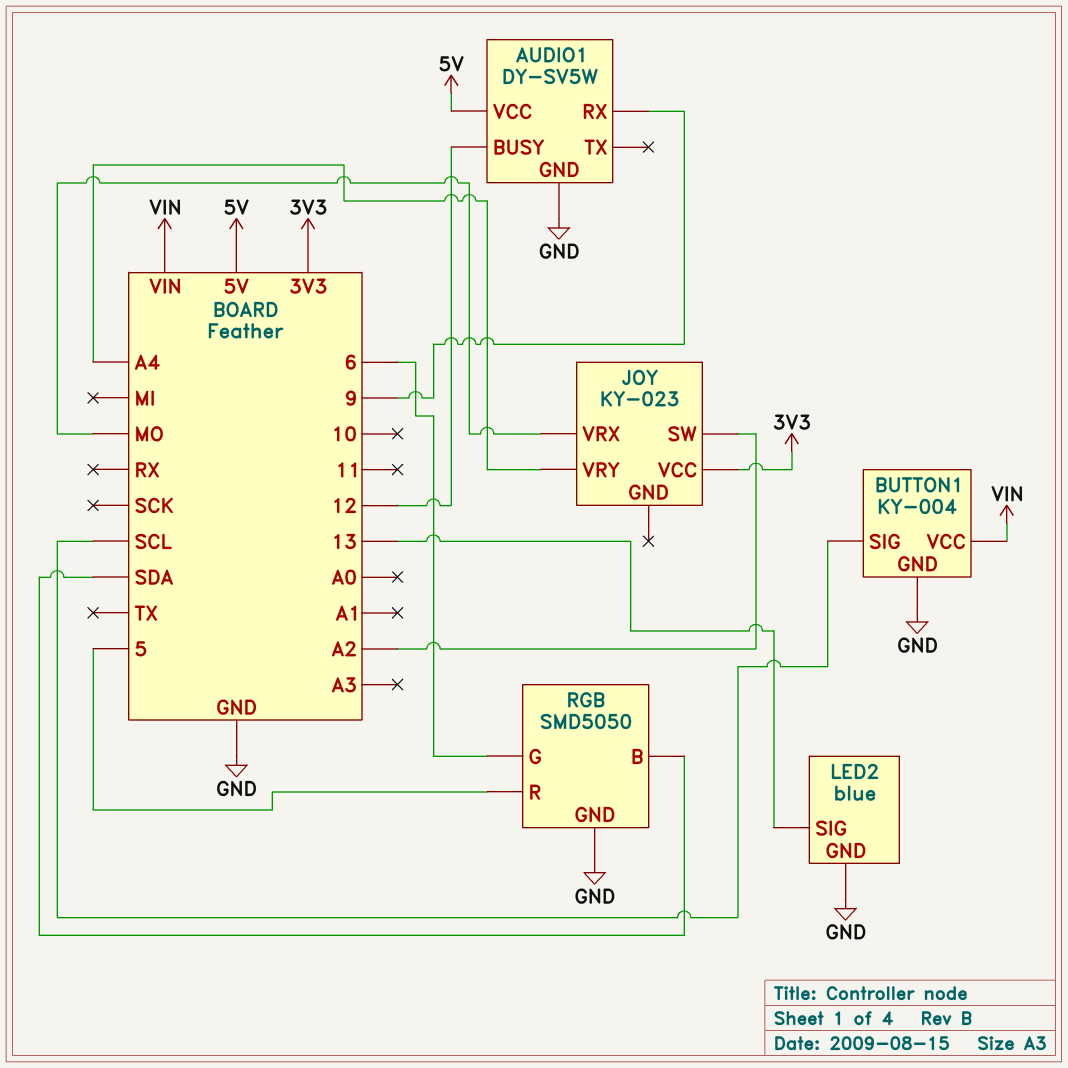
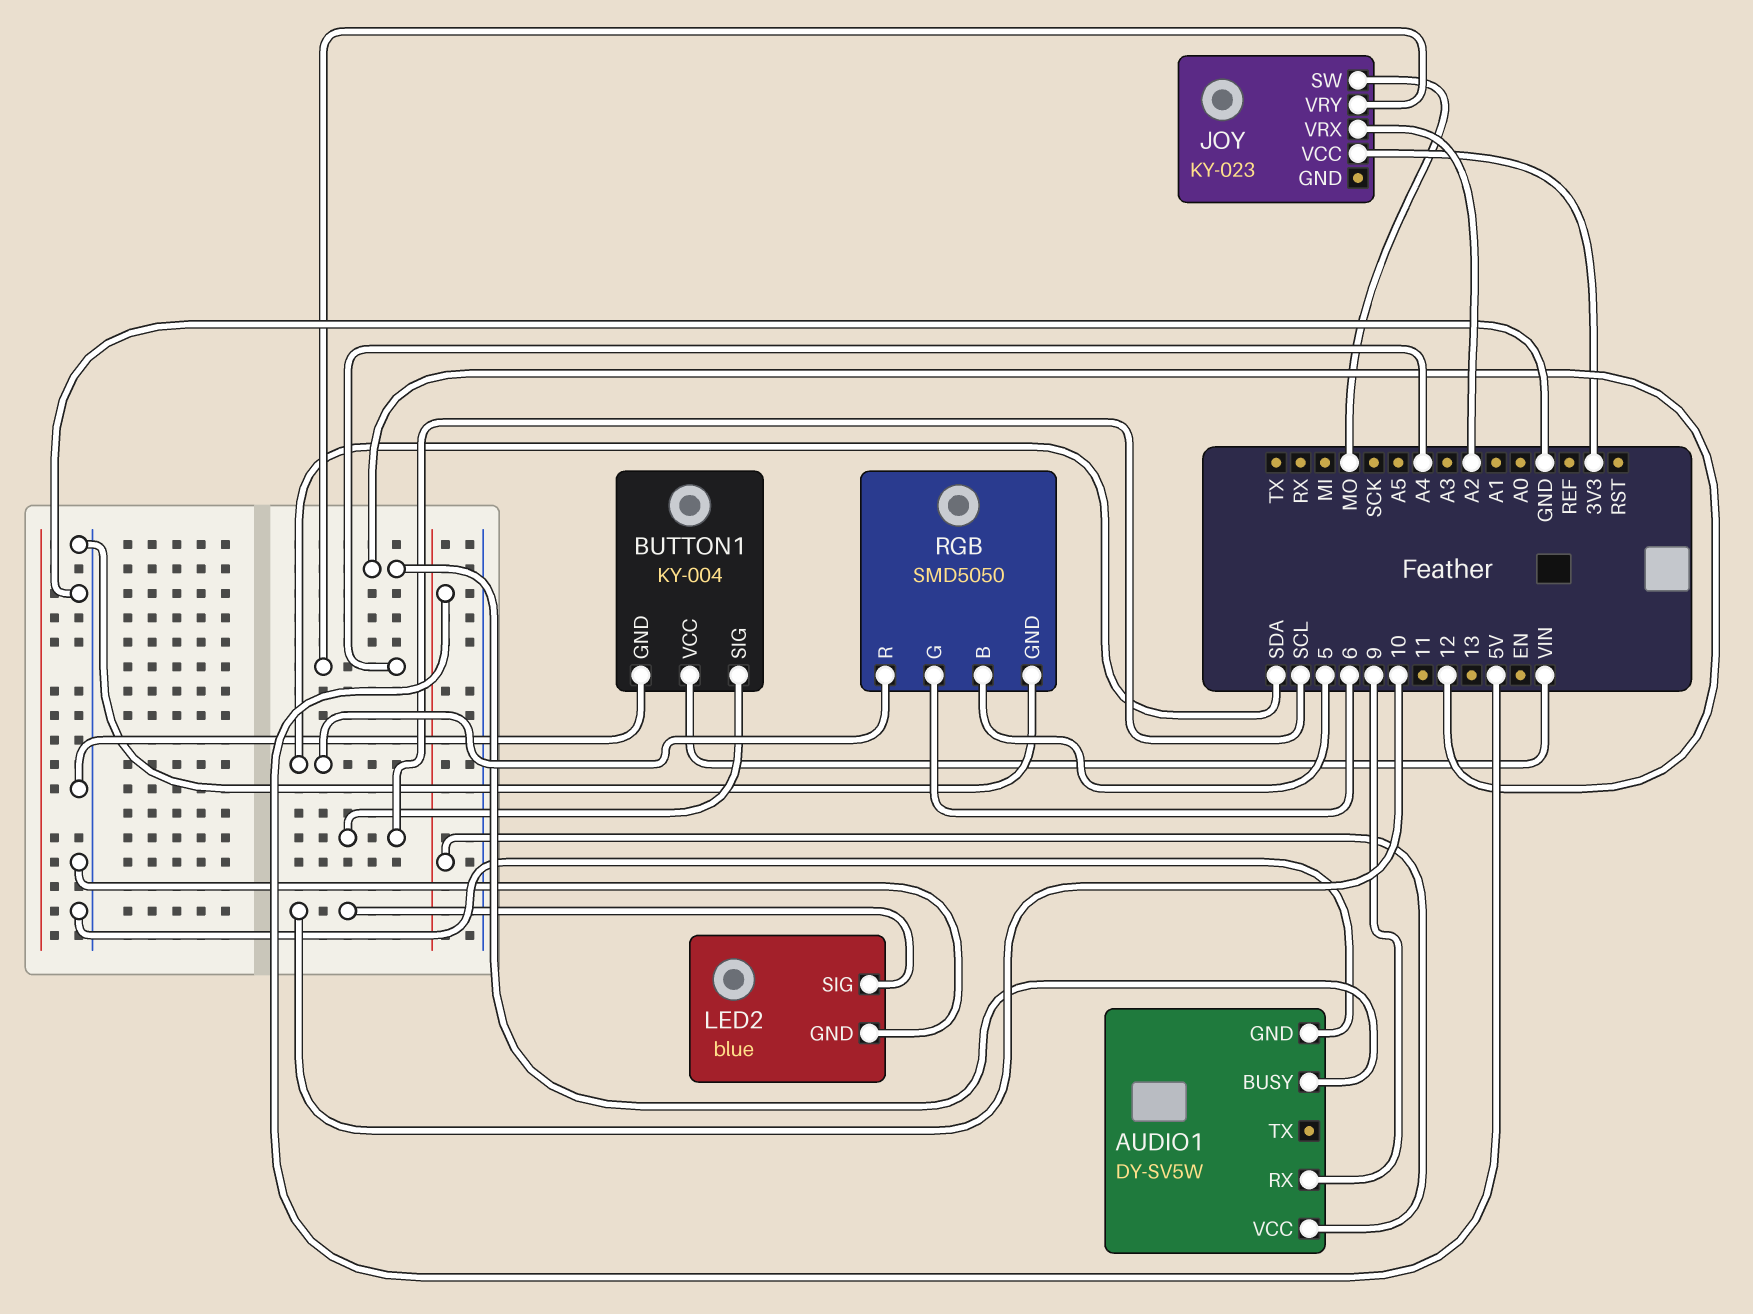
JOY pin SW: A2 -> MO
JOY pin VRX: MO -> A2
LED2 pin SIG: 13 -> 10
RGB pin B: SDA -> 5
RGB pin R: 5 -> SDA

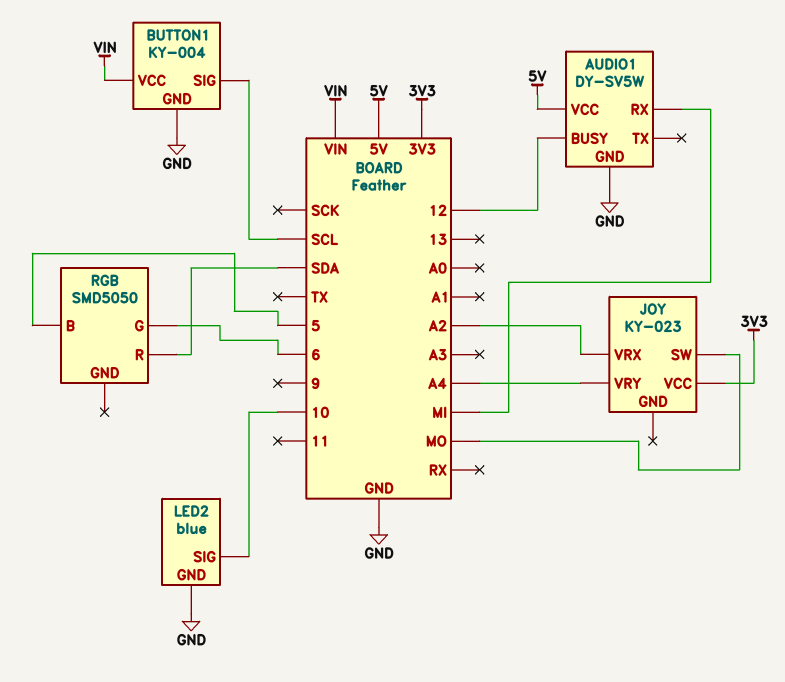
AUDIO1 pin RX: 9 -> MI
RGB pin GND: GND -> none

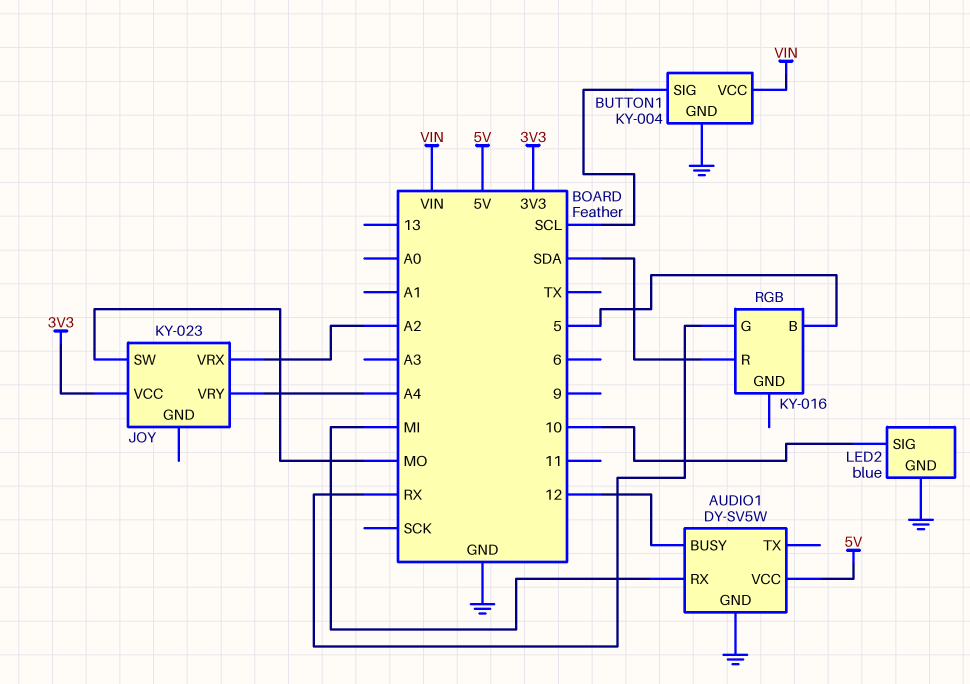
RGB: SMD5050 -> KY-016
RGB pin G: 6 -> RX

